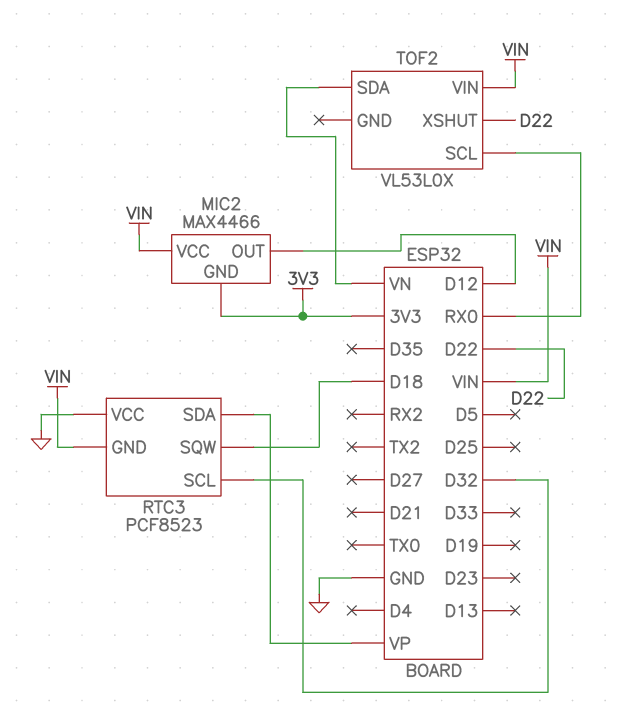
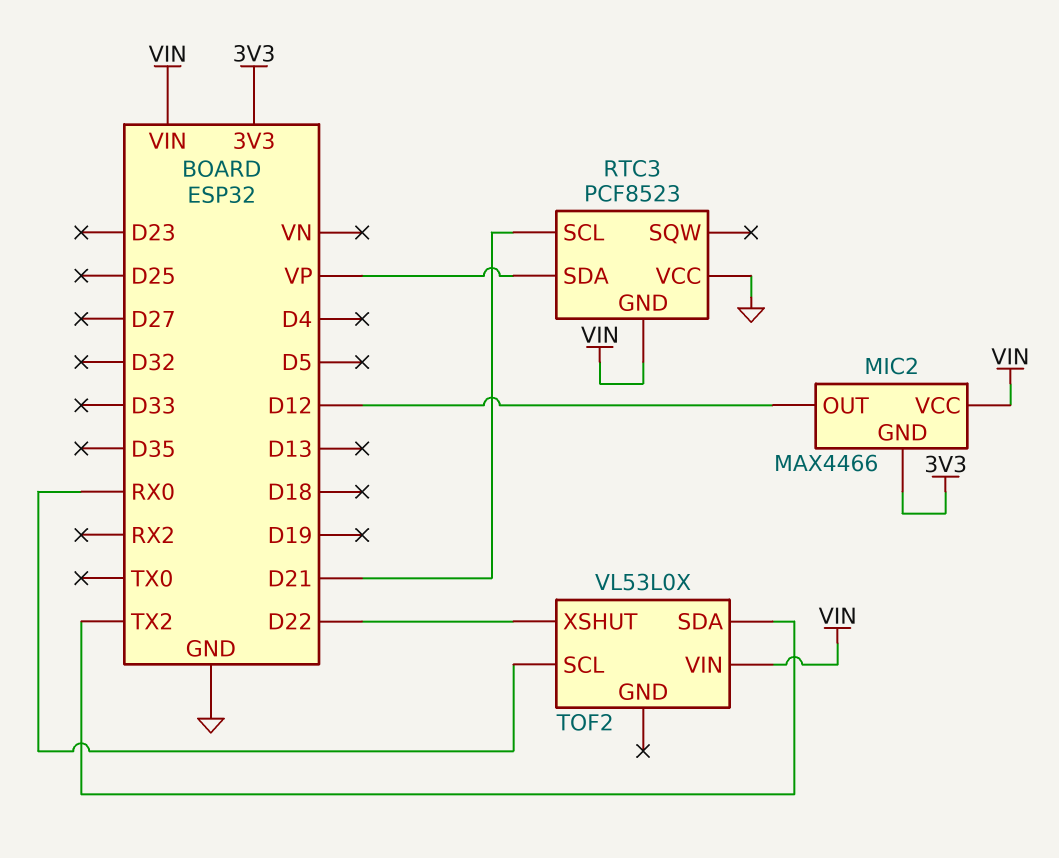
RTC3 pin SCL: D32 -> D21
RTC3 pin SQW: D18 -> none
TOF2 pin SDA: VN -> TX2

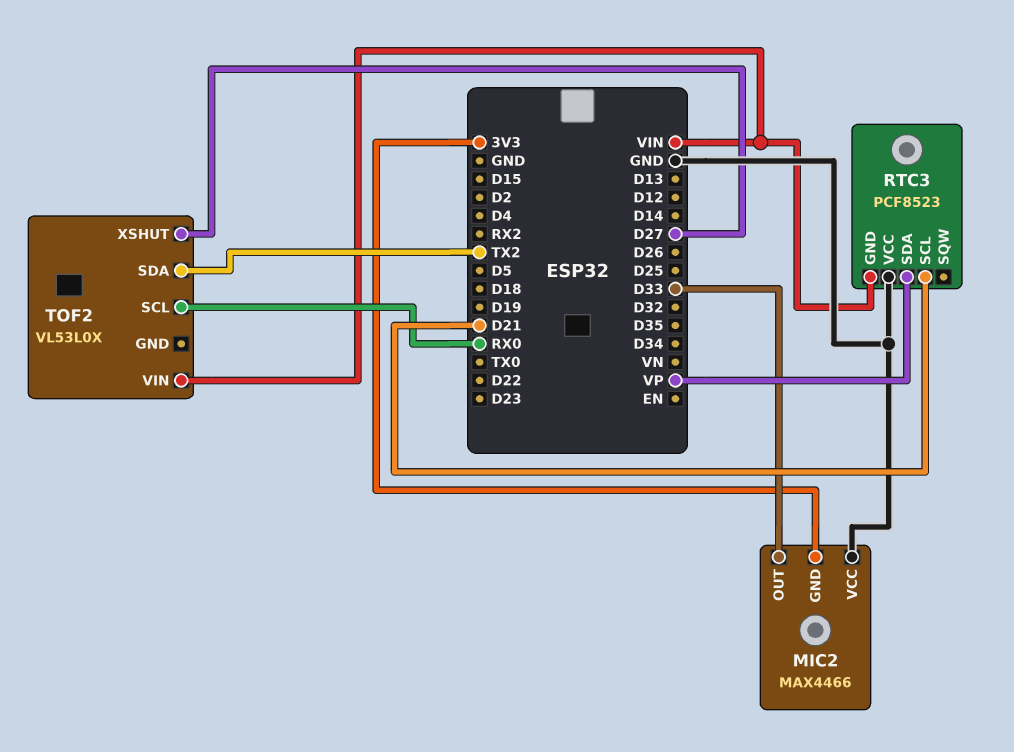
MIC2 pin OUT: D12 -> D33
MIC2 pin VCC: VIN -> GND
TOF2 pin XSHUT: D22 -> D27

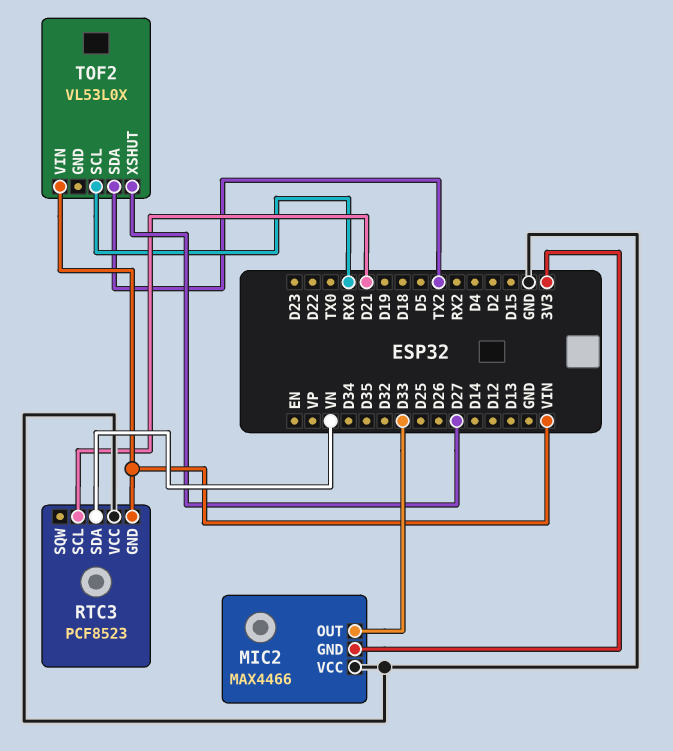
RTC3 pin SDA: VP -> VN

